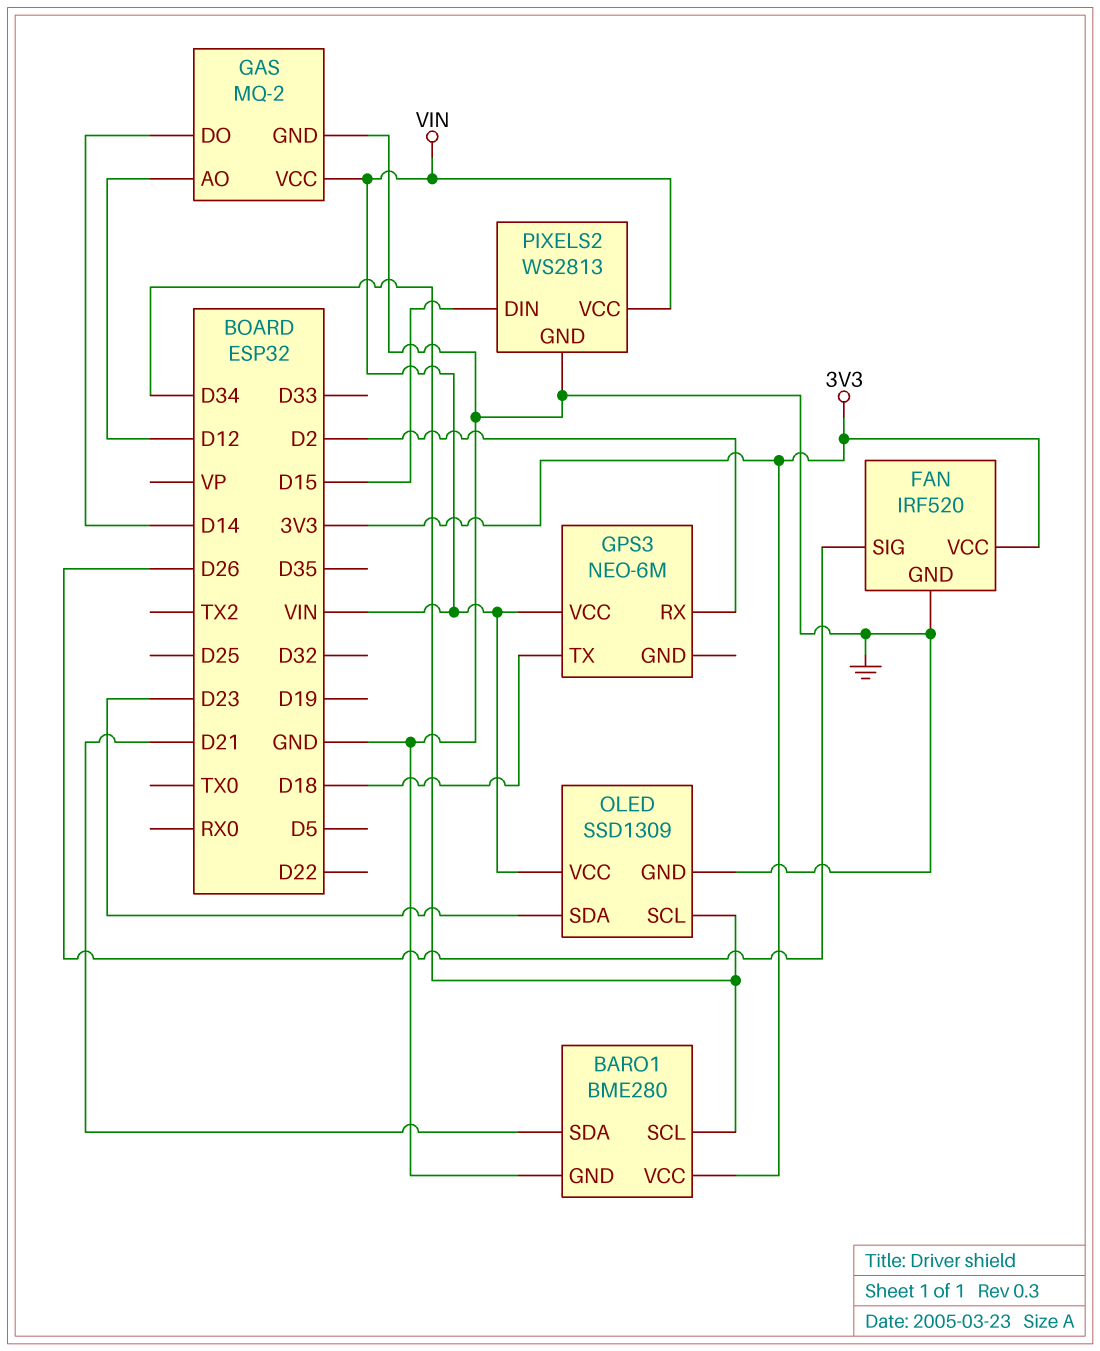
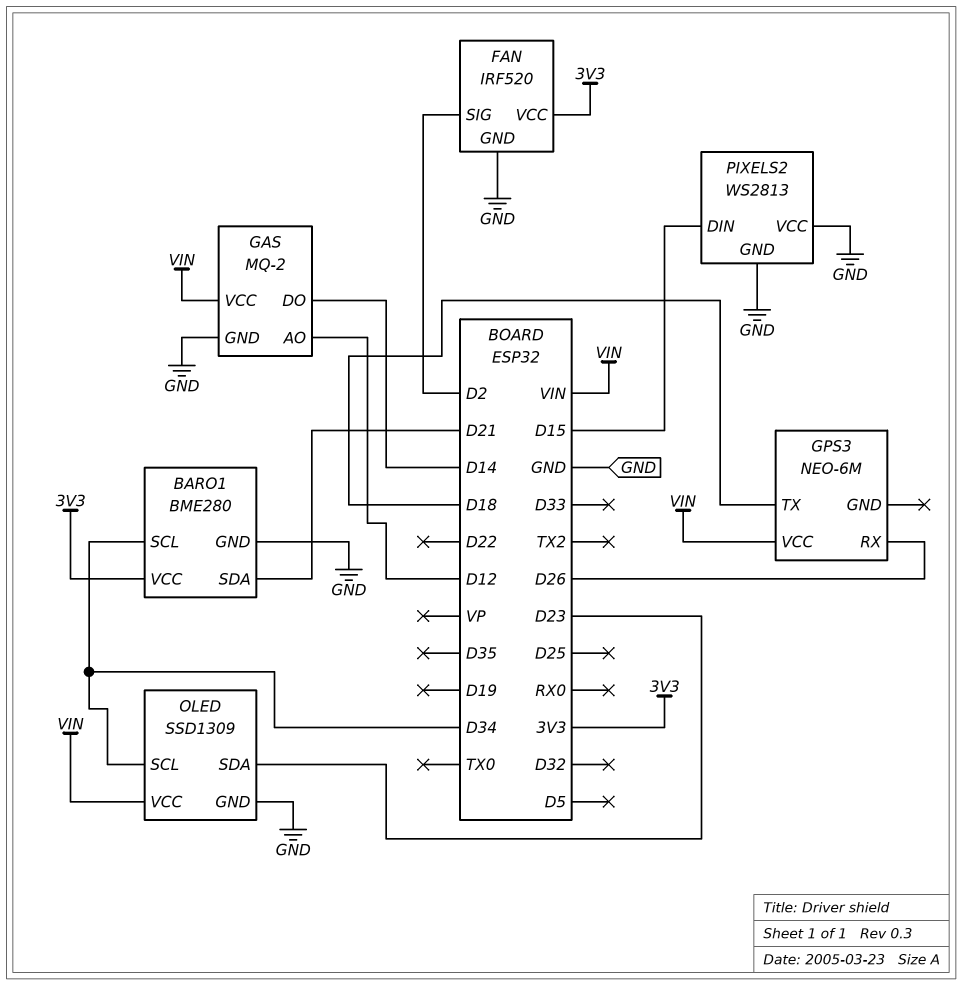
FAN pin SIG: D26 -> D2
GPS3 pin RX: D2 -> D26
PIXELS2 pin VCC: VIN -> GND

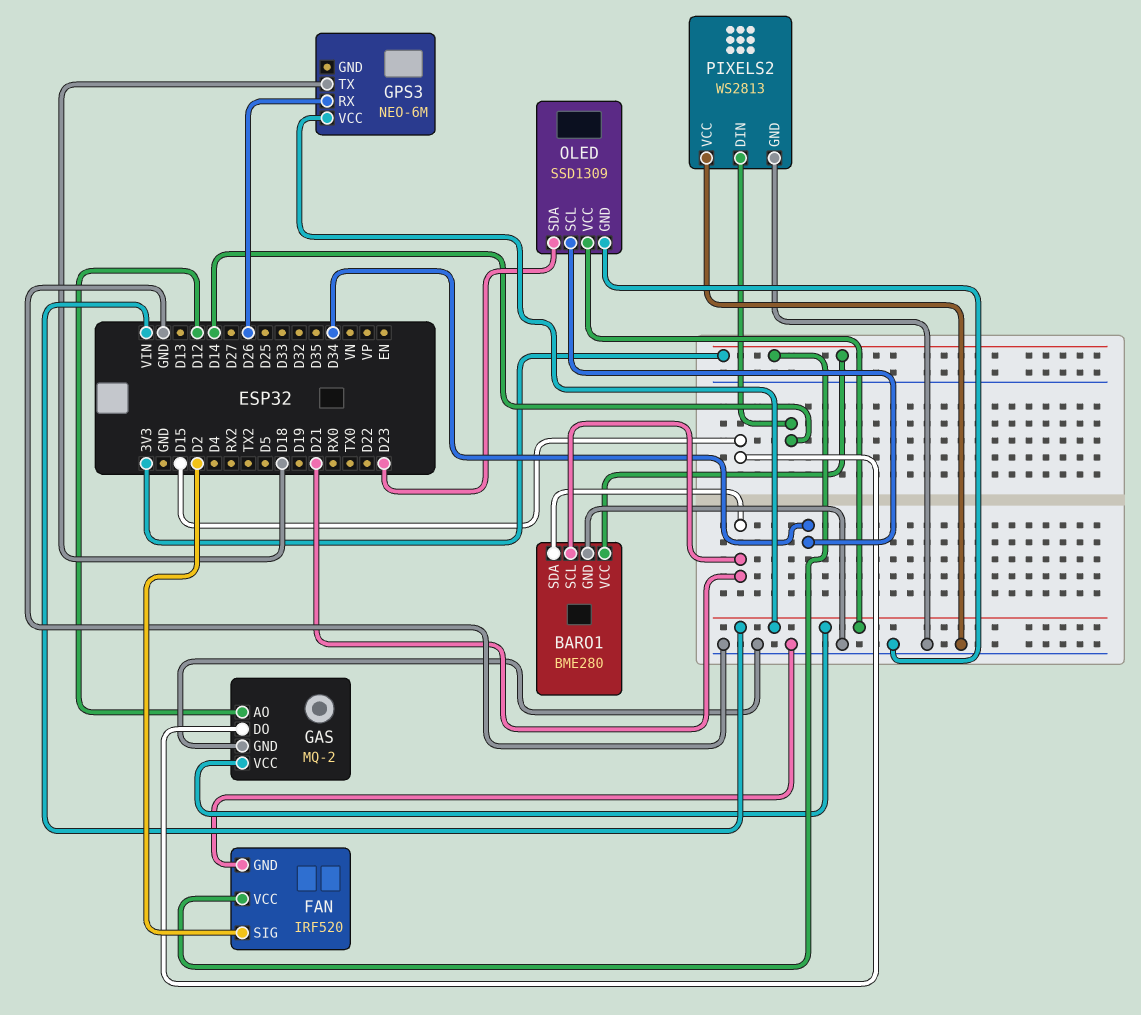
BARO1 pin SCL: D34 -> D21
GAS pin DO: D14 -> D15
PIXELS2 pin DIN: D15 -> D14

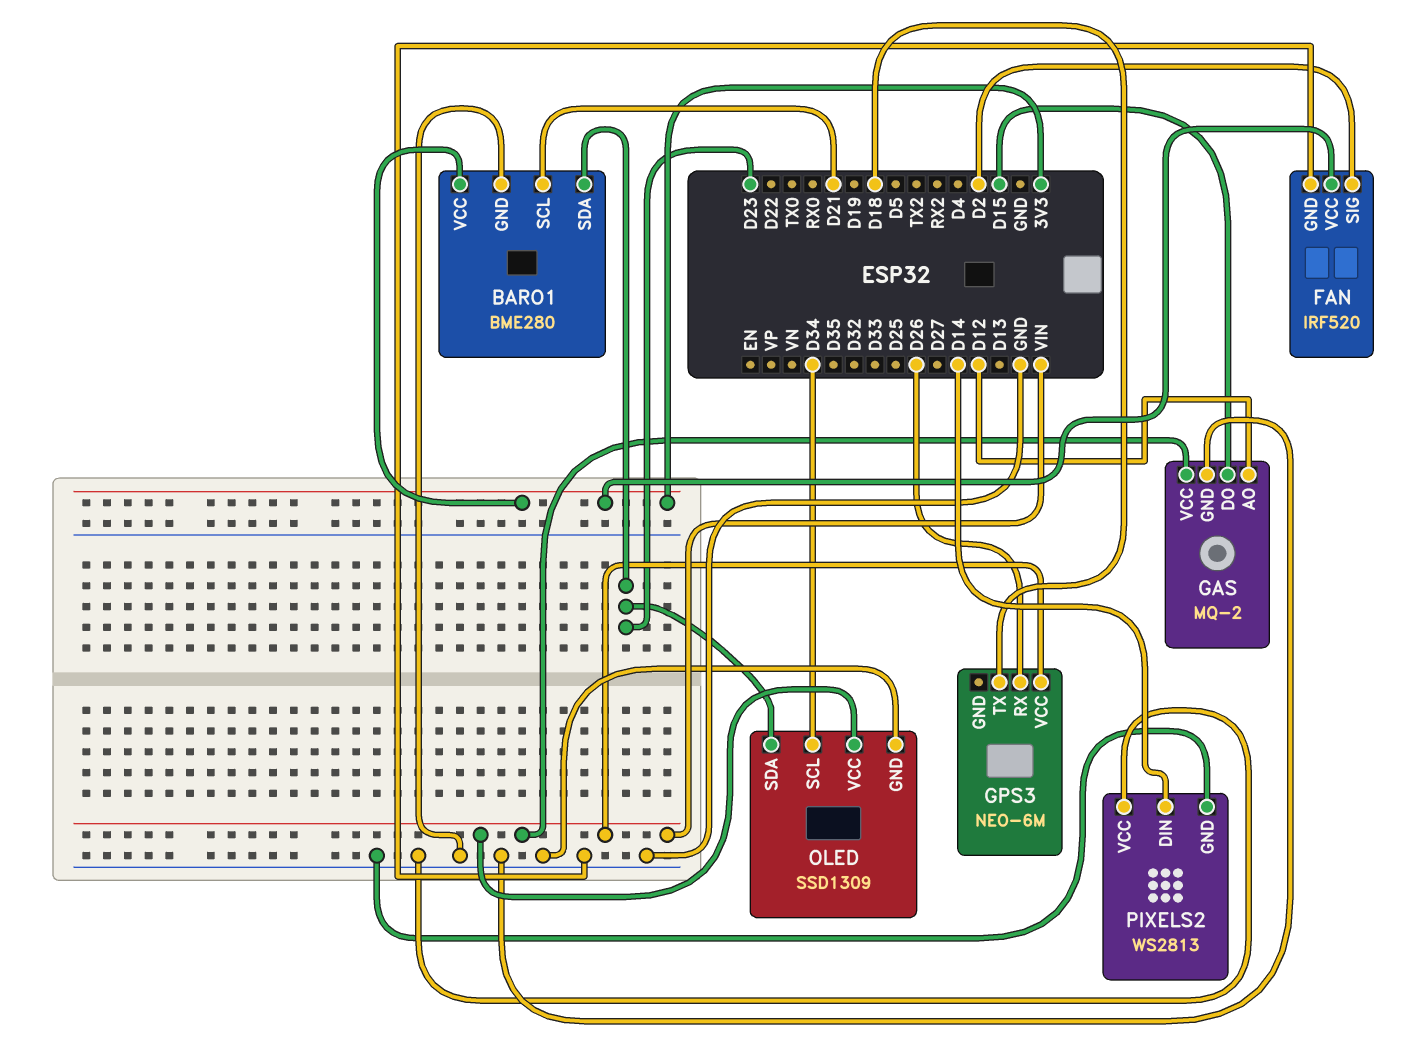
BARO1 pin SDA: D21 -> D23

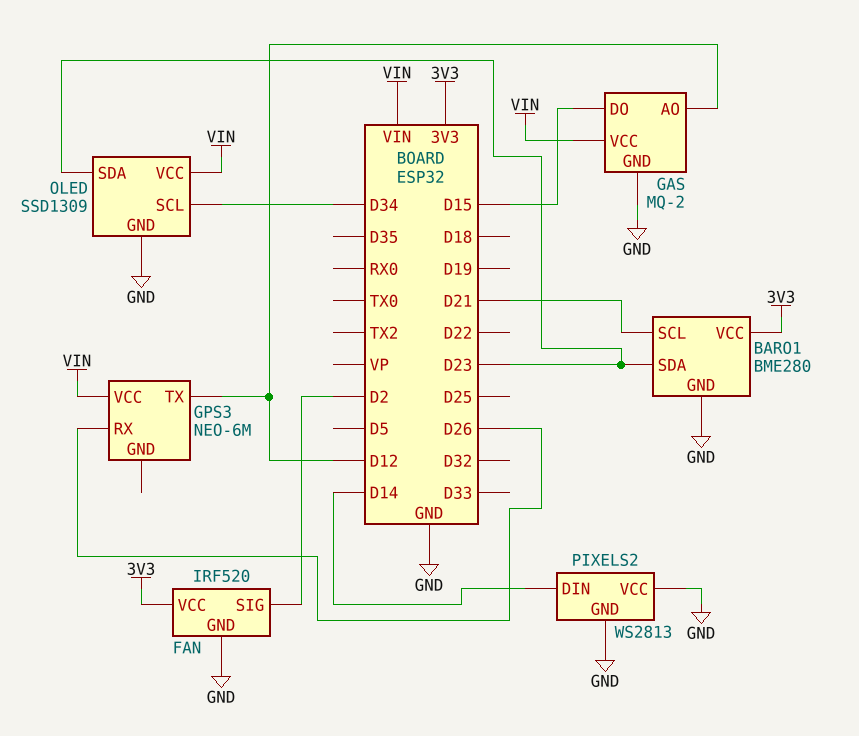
GPS3 pin TX: D18 -> D12

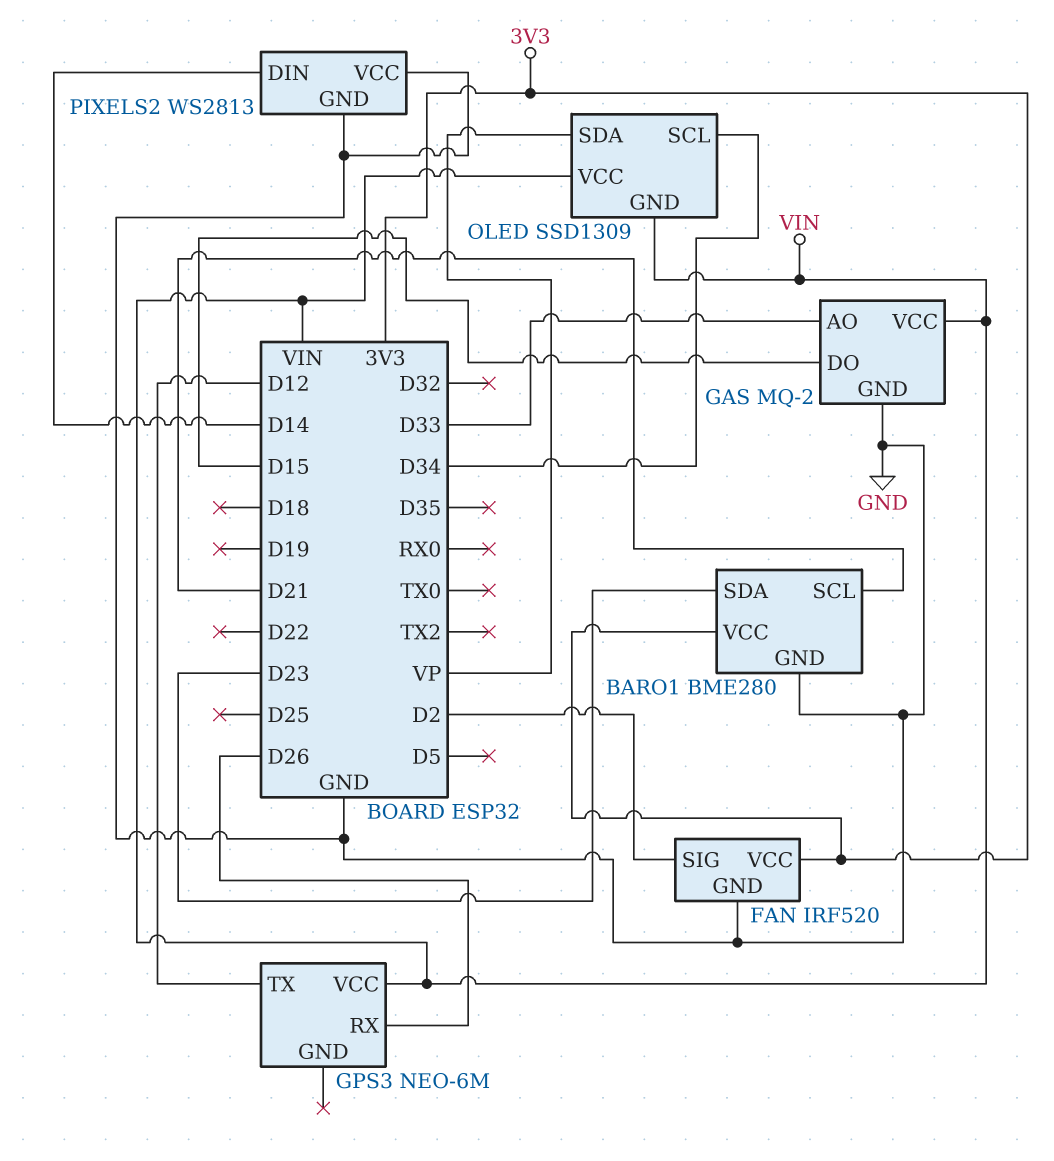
GAS pin AO: D12 -> D33
OLED pin GND: GND -> VIN
OLED pin SDA: D23 -> VP

